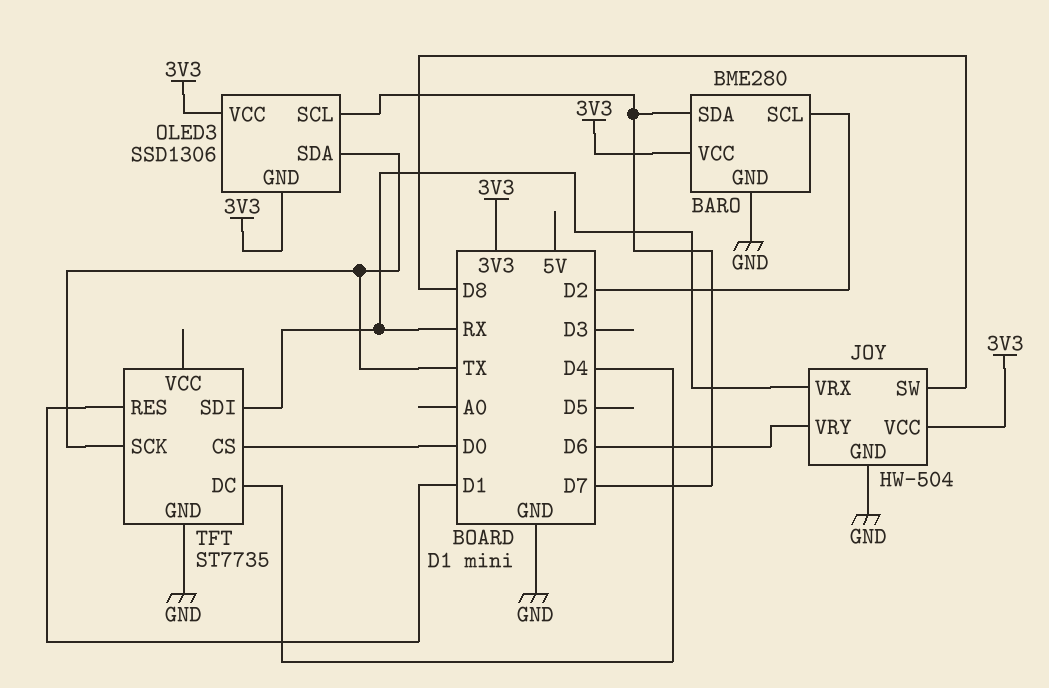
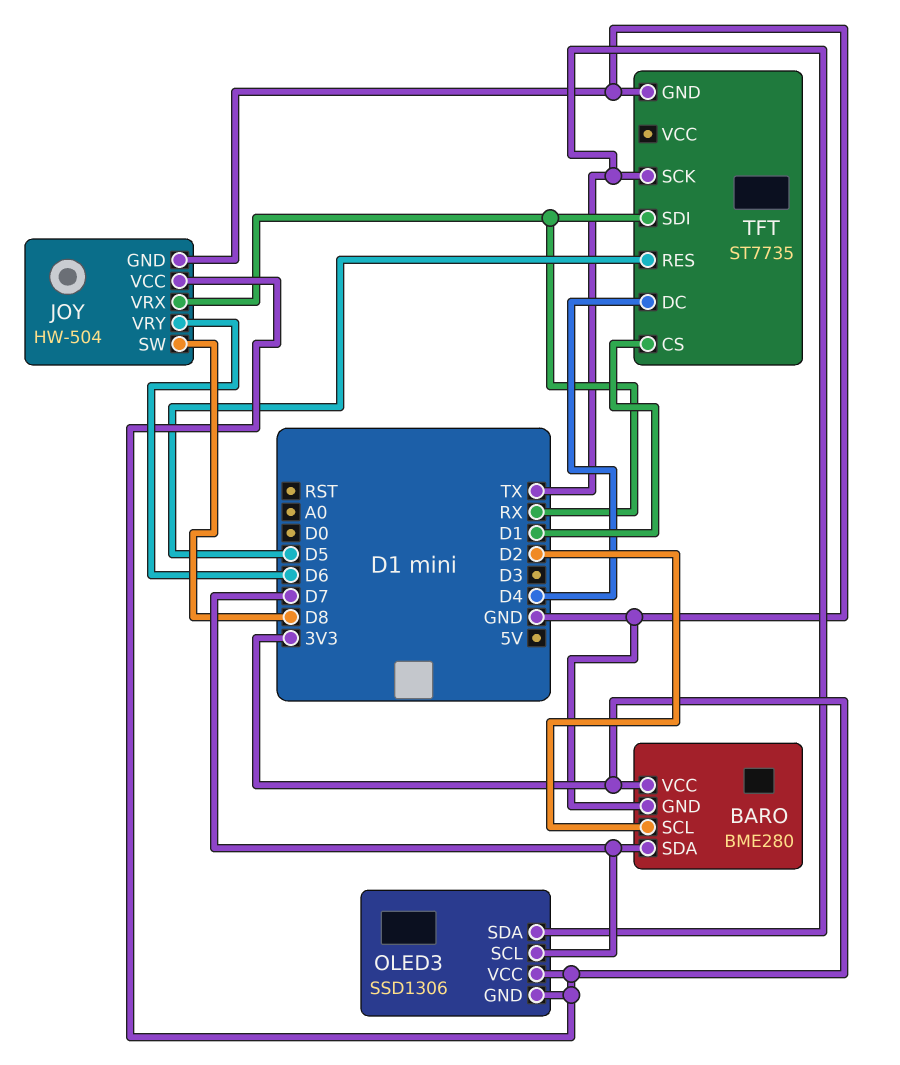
TFT pin CS: D0 -> D1
TFT pin RES: D1 -> D5

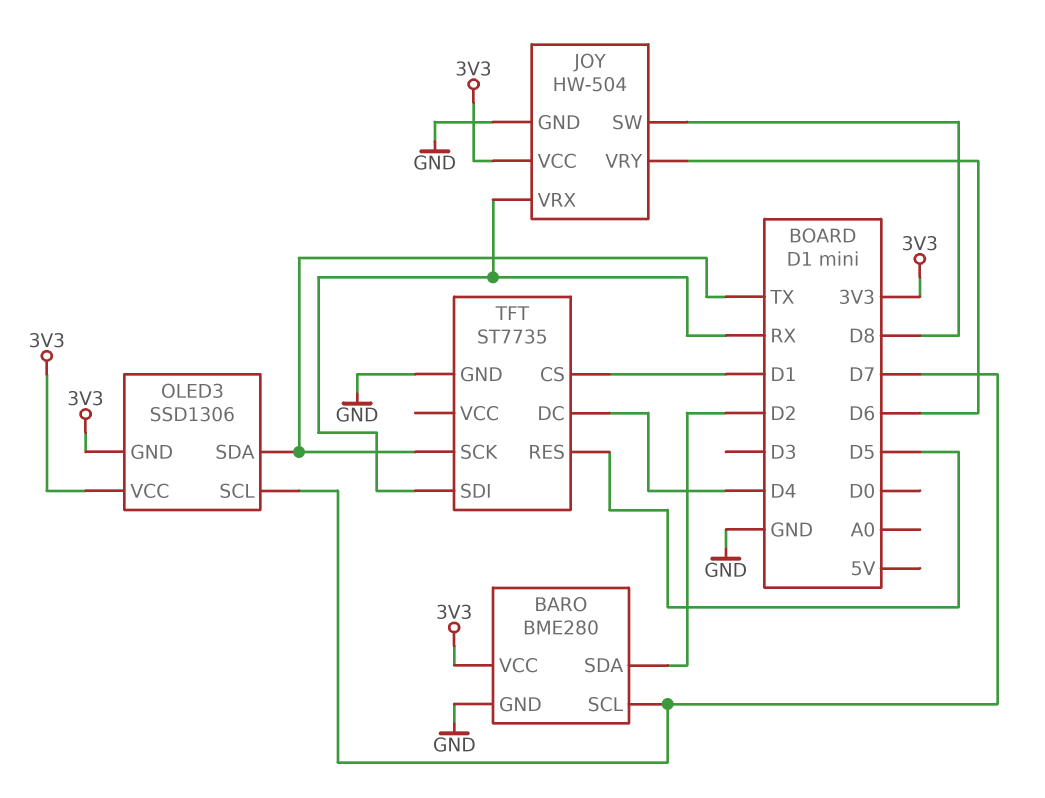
BARO pin SCL: D2 -> D7
BARO pin SDA: D7 -> D2

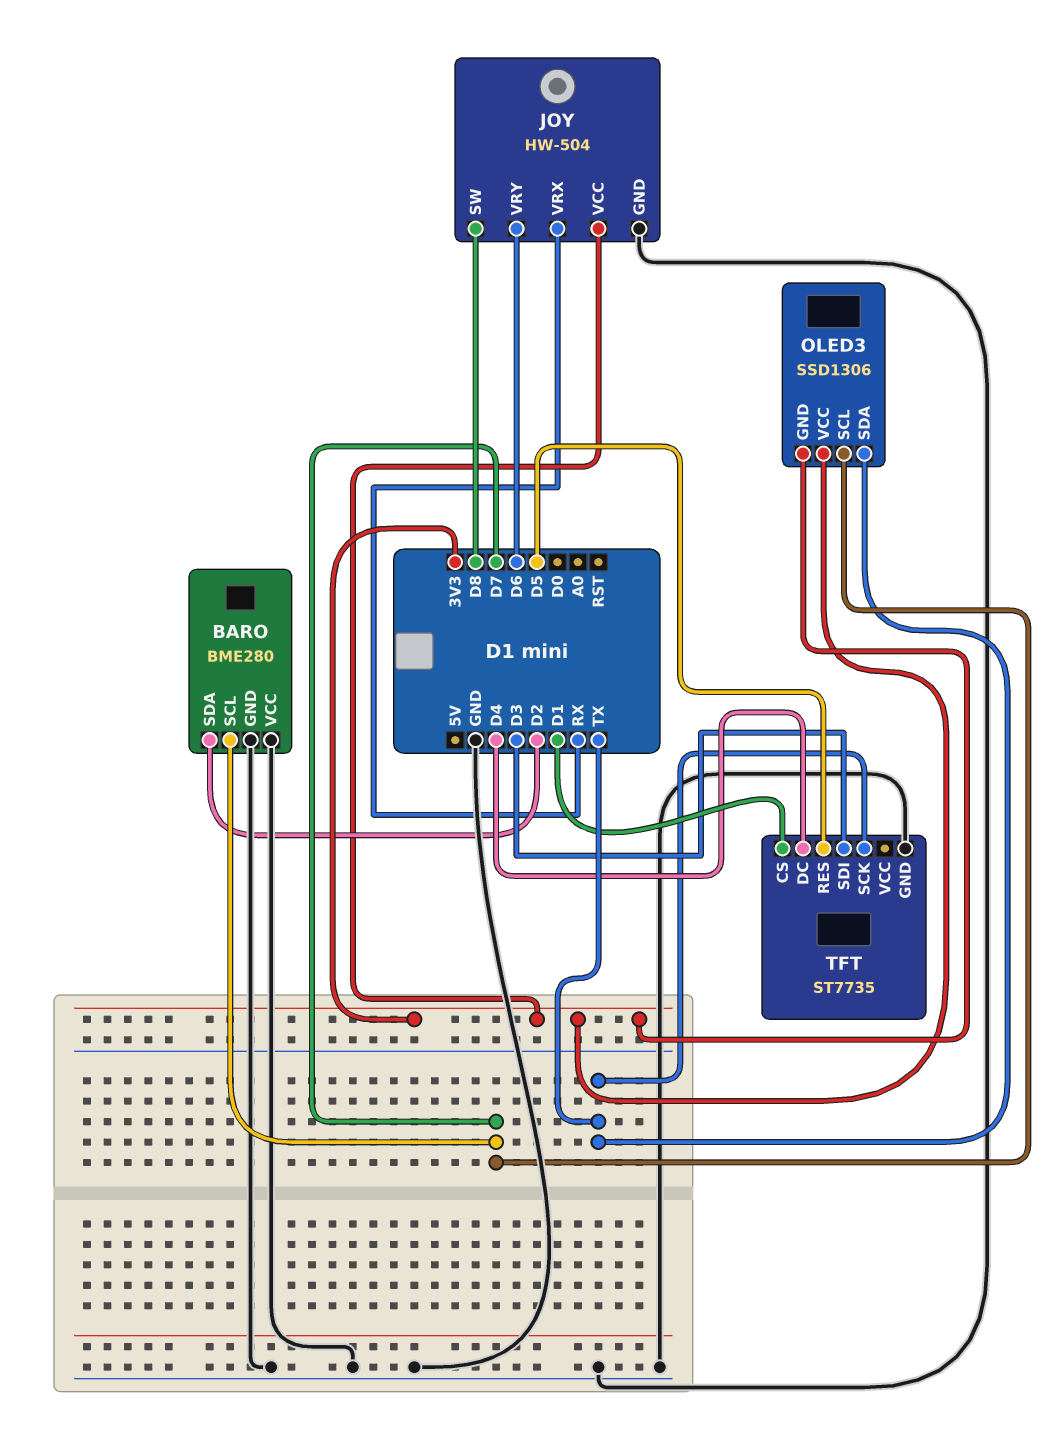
BARO pin VCC: 3V3 -> GND
TFT pin SDI: RX -> D3

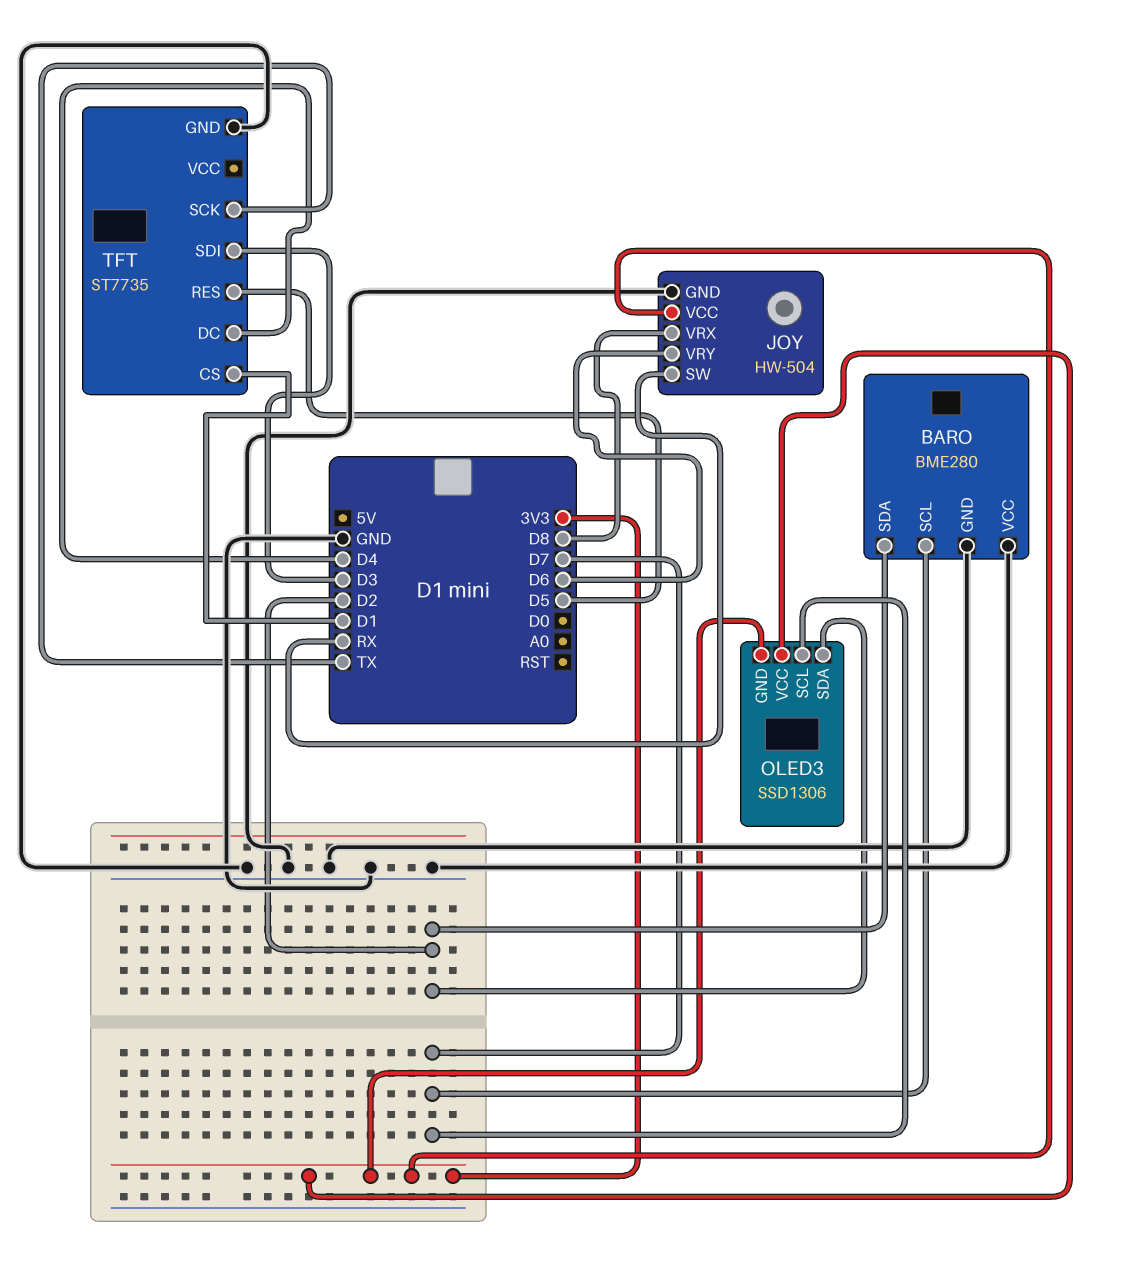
JOY pin SW: D8 -> RX
JOY pin VRX: RX -> D8
OLED3 pin SDA: TX -> D2

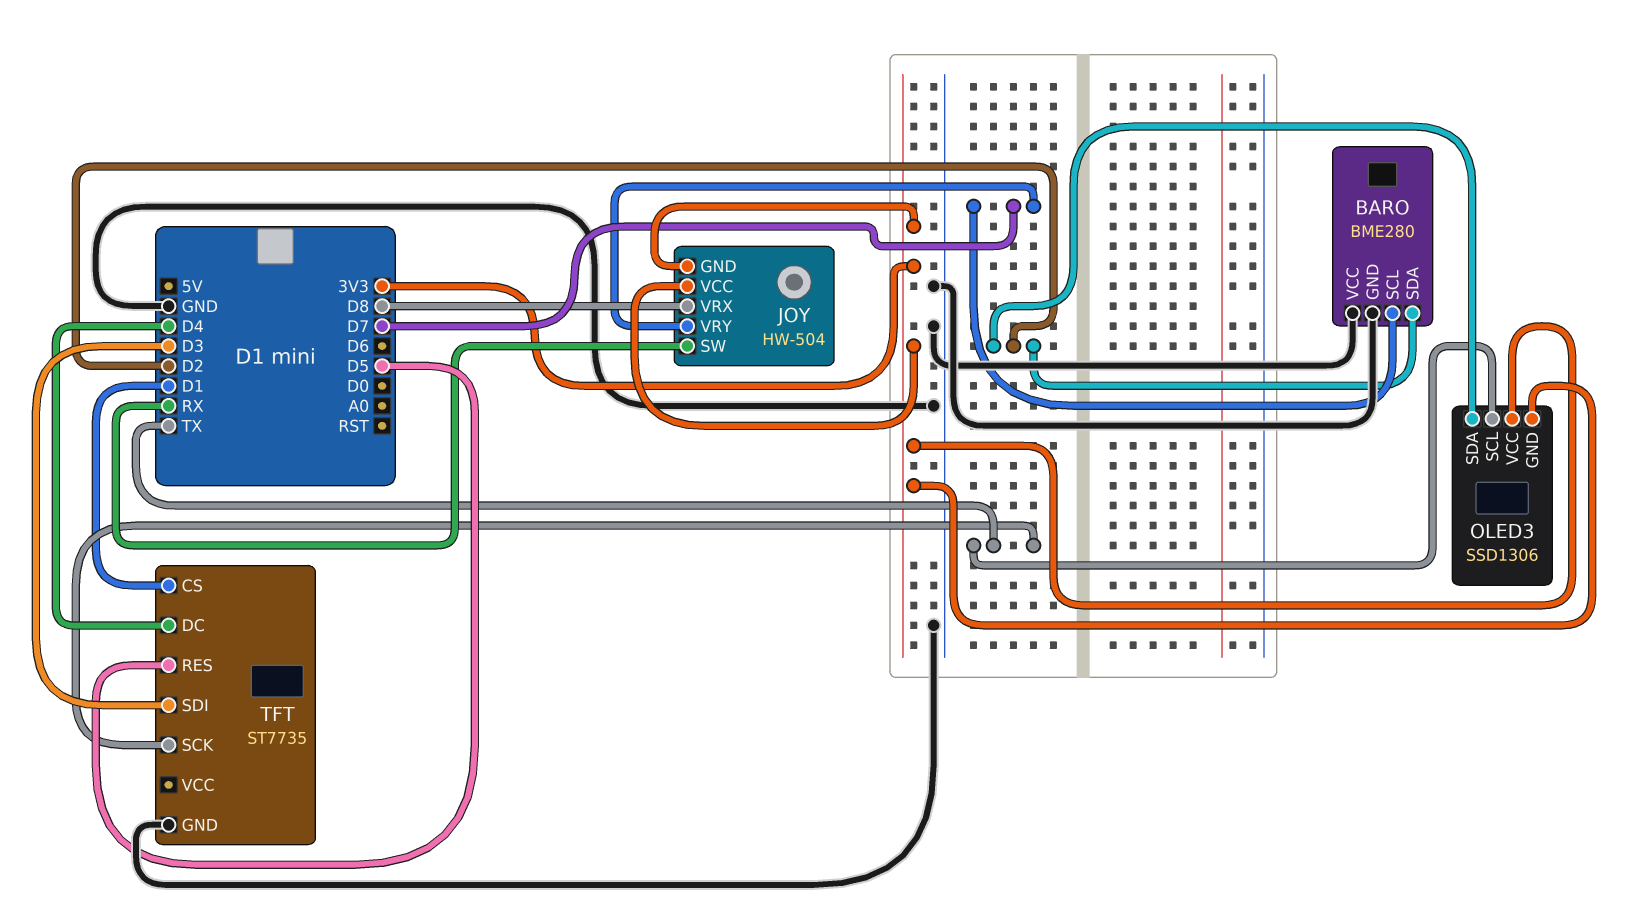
JOY pin GND: GND -> 3V3
JOY pin VRY: D6 -> D7
OLED3 pin SCL: D7 -> TX

